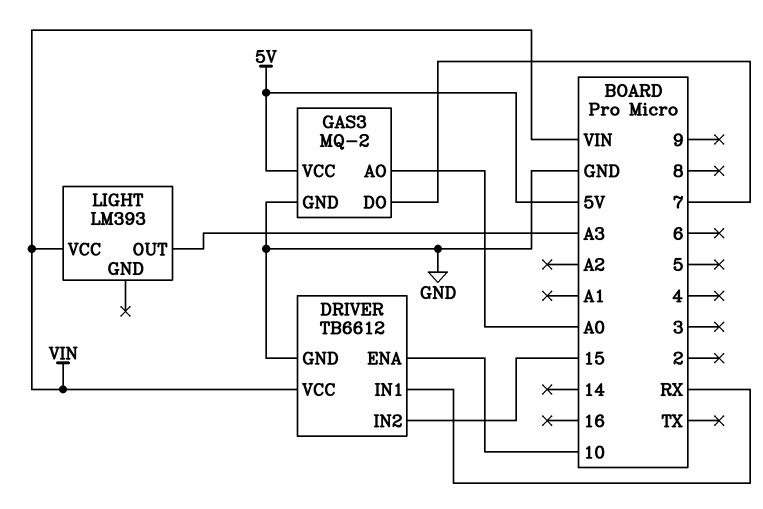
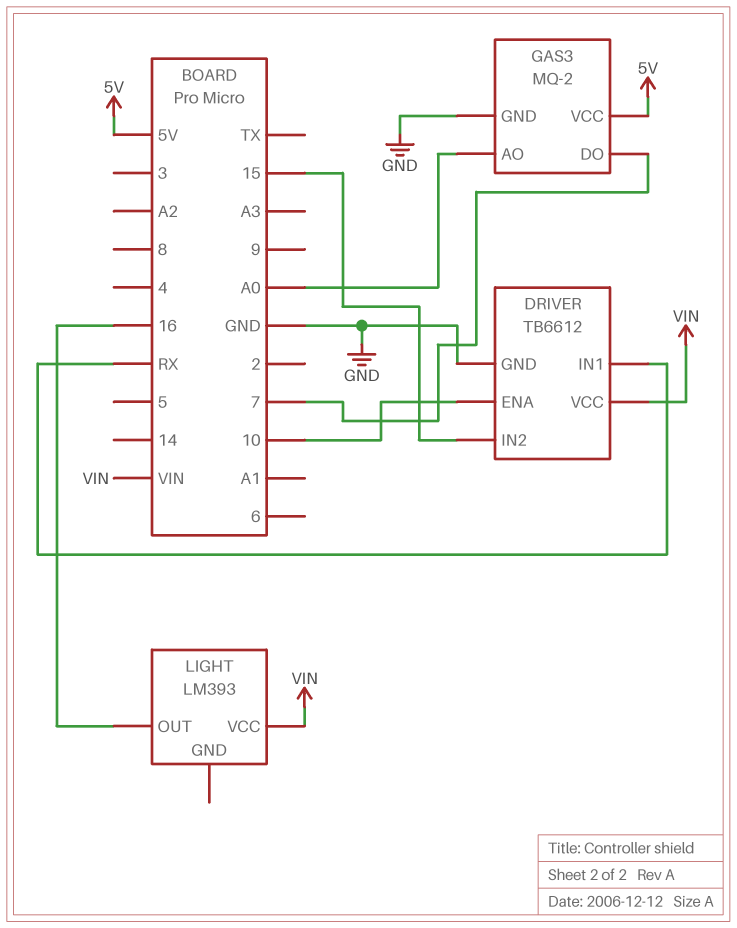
LIGHT pin OUT: A3 -> 16

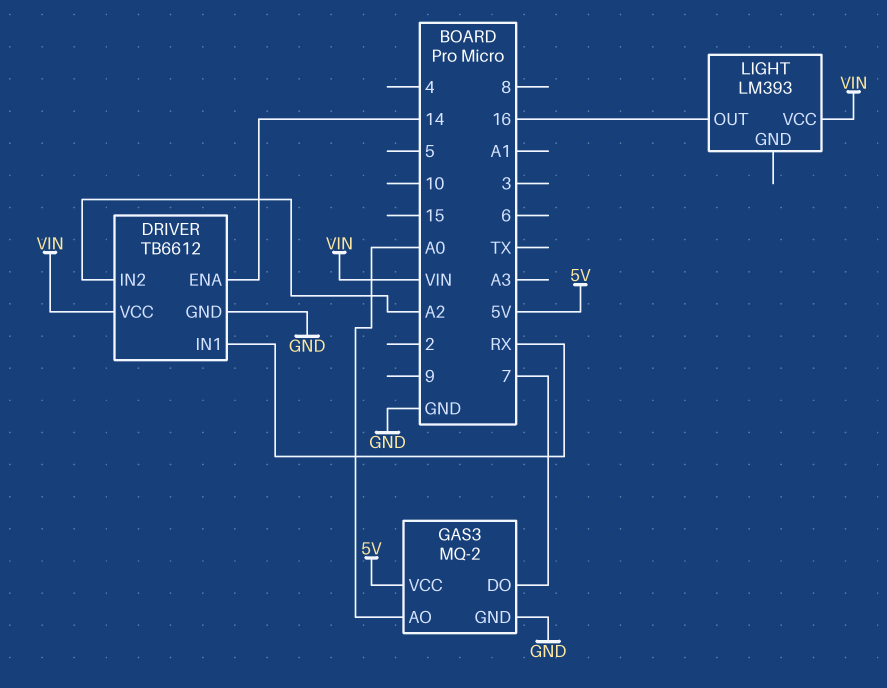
DRIVER pin ENA: 10 -> 14
DRIVER pin IN2: 15 -> A2

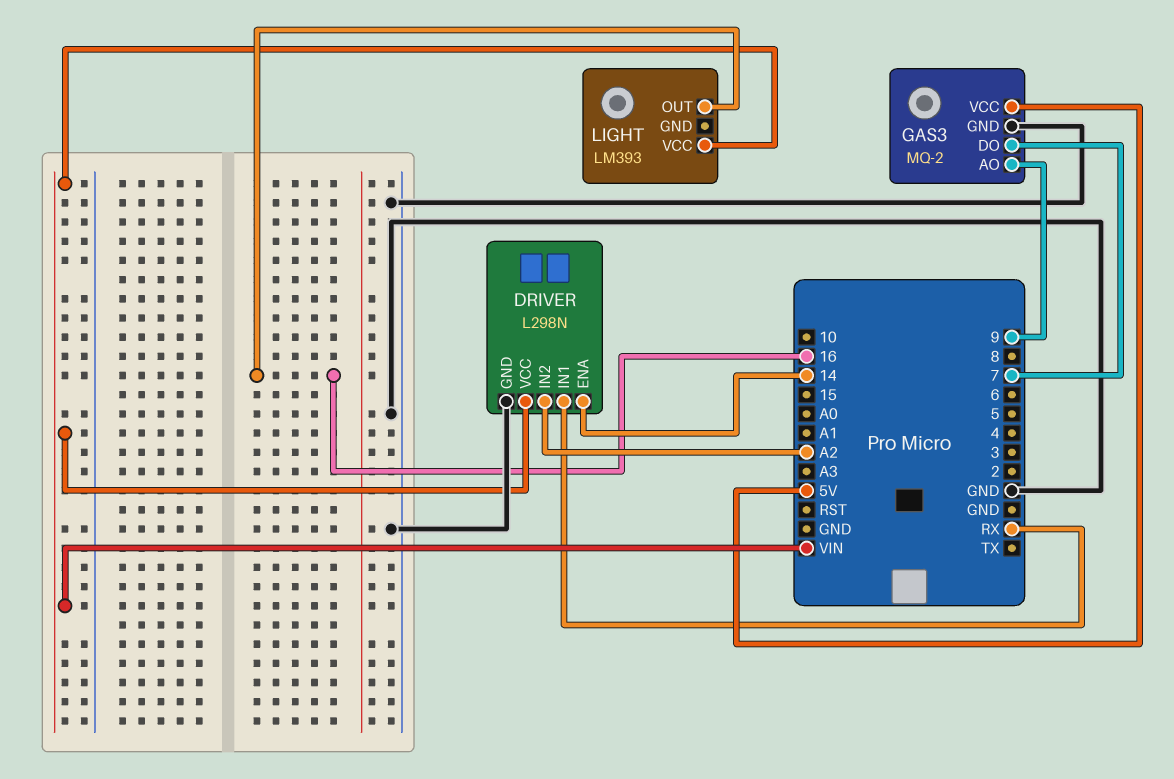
DRIVER: TB6612 -> L298N
GAS3 pin AO: A0 -> 9

